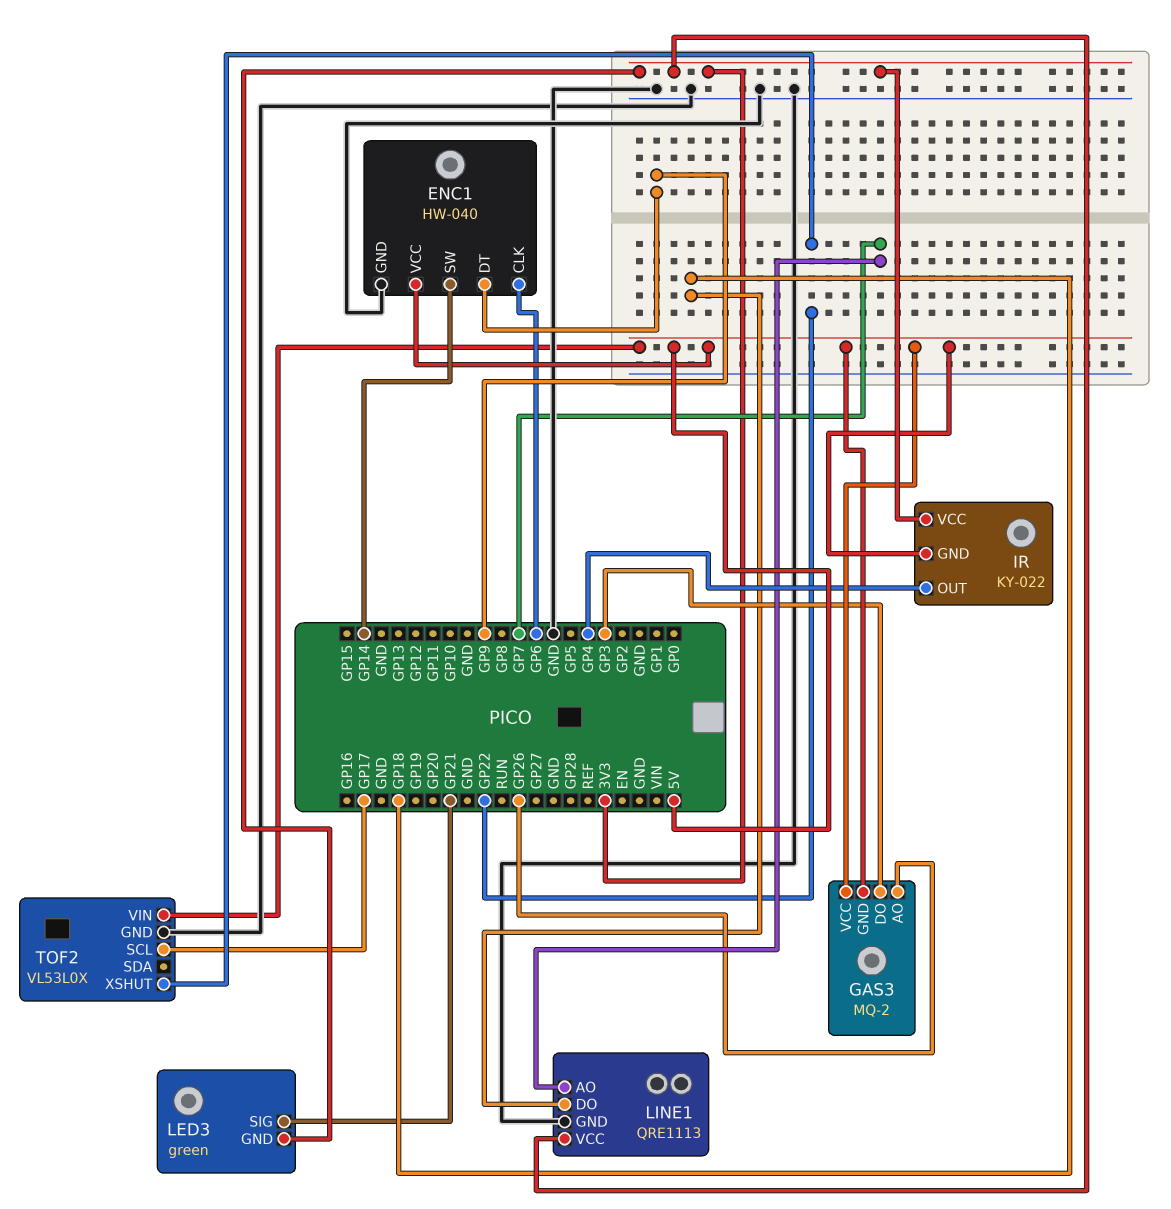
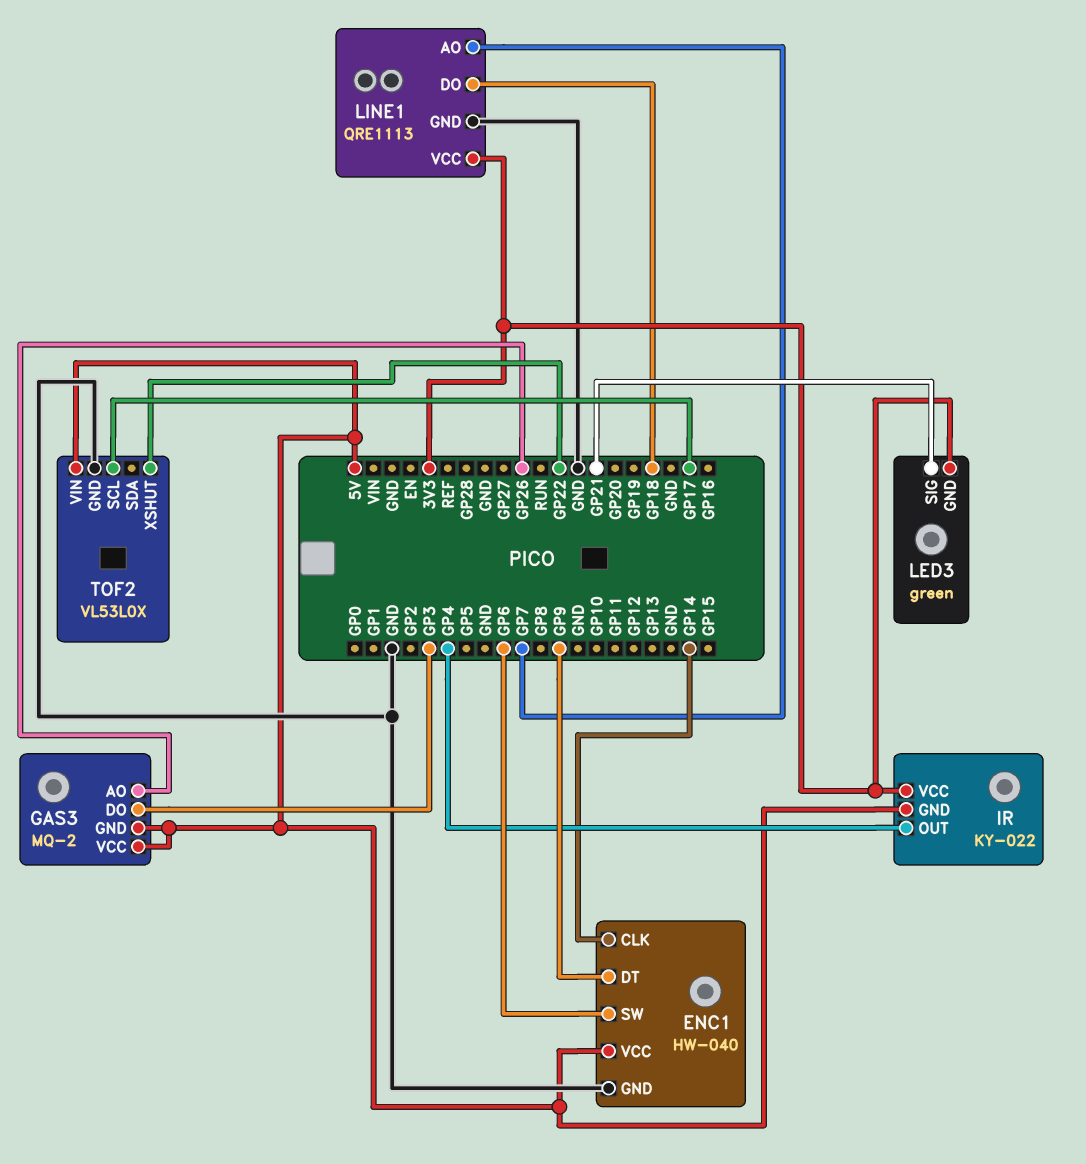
ENC1 pin CLK: GP6 -> GP14
ENC1 pin SW: GP14 -> GP6

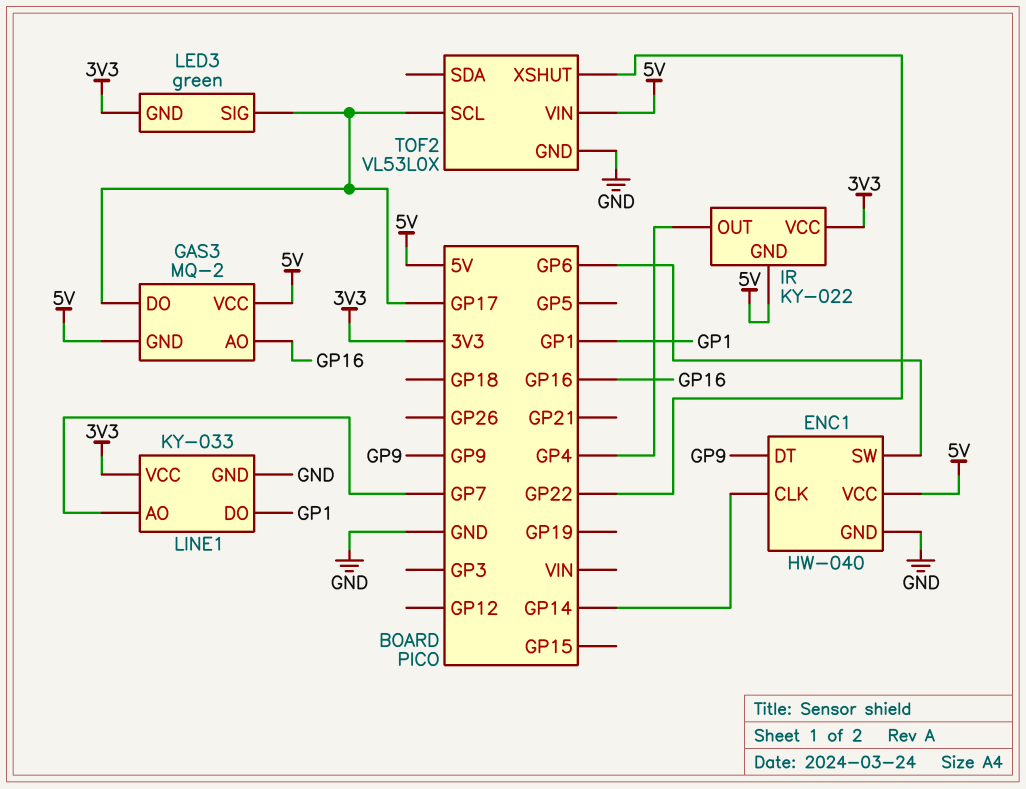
GAS3 pin AO: GP26 -> GP16
GAS3 pin DO: GP3 -> GP17
LED3 pin SIG: GP21 -> GP17
LINE1: QRE1113 -> KY-033
LINE1 pin DO: GP18 -> GP1

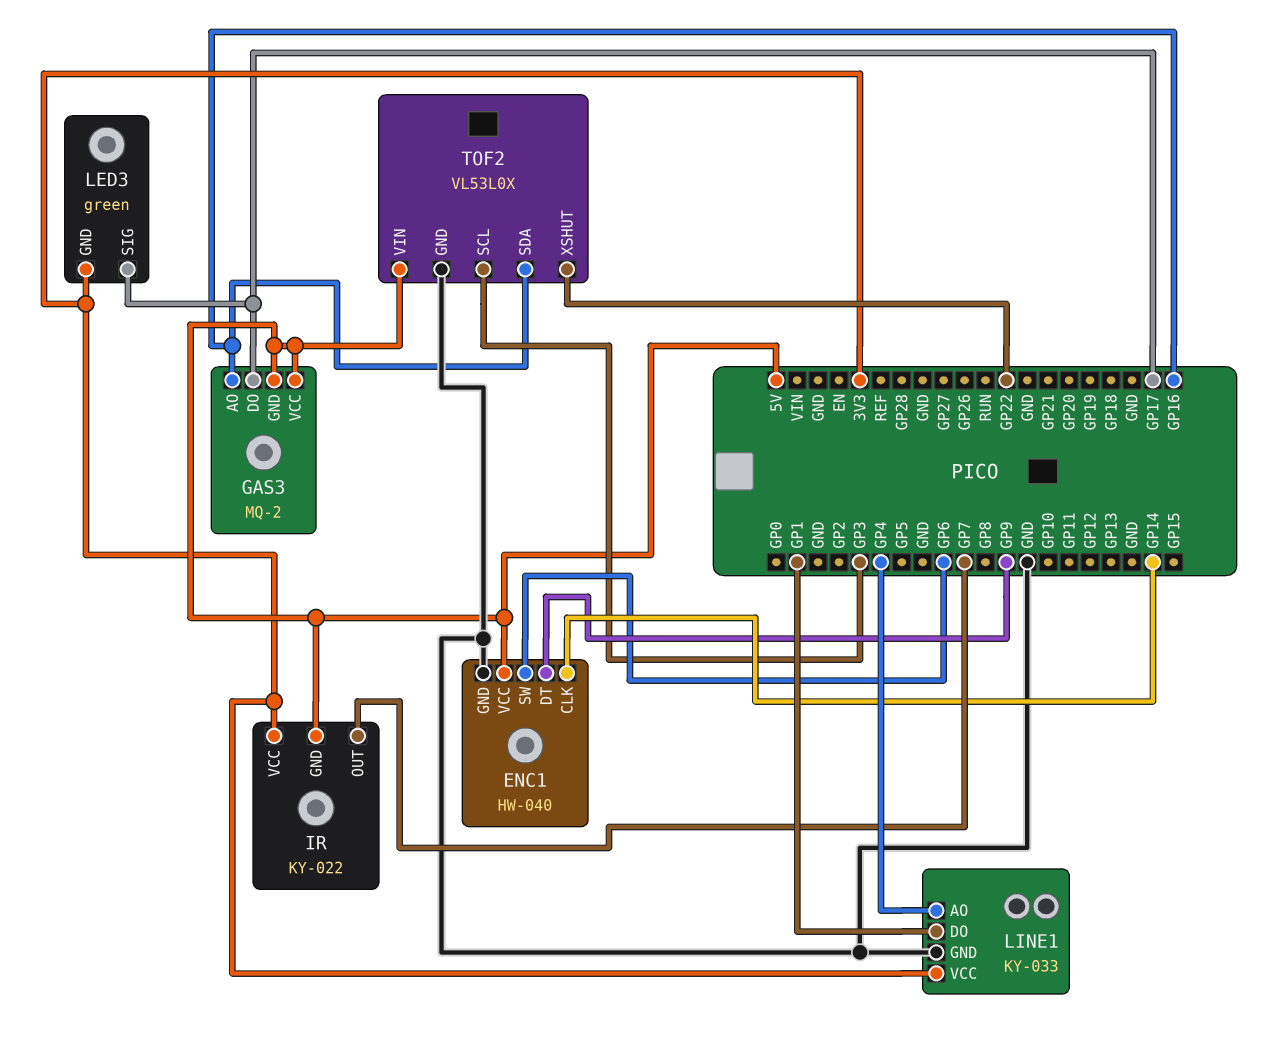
IR pin OUT: GP4 -> GP7
LINE1 pin AO: GP7 -> GP4
TOF2 pin SCL: GP17 -> GP3
TOF2 pin SDA: none -> GP16

